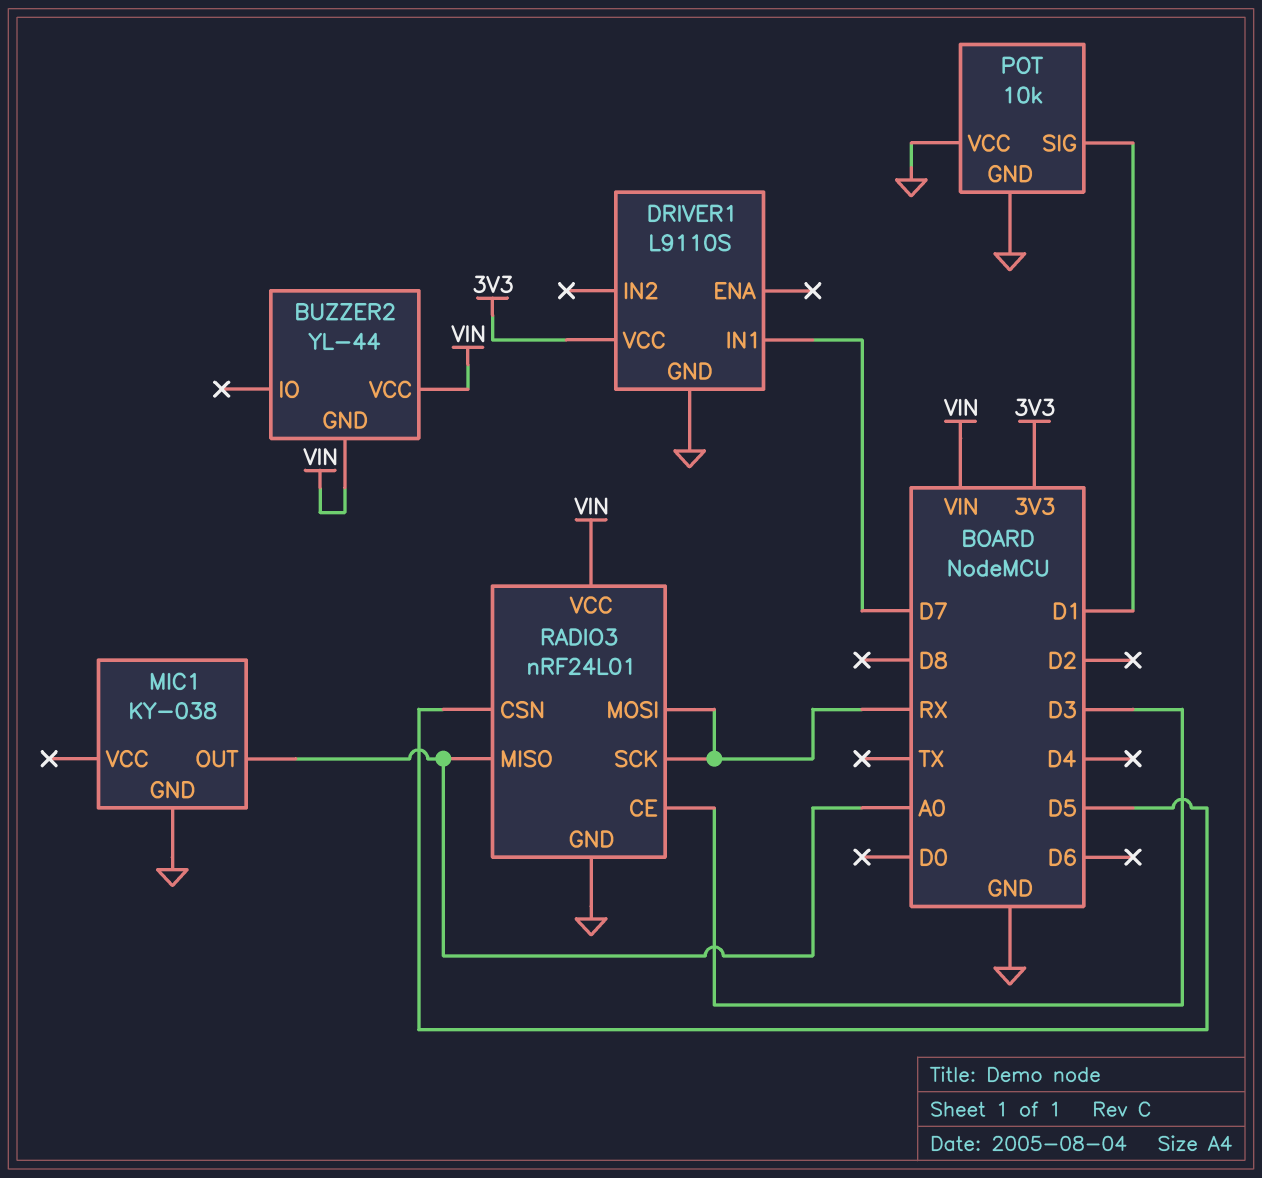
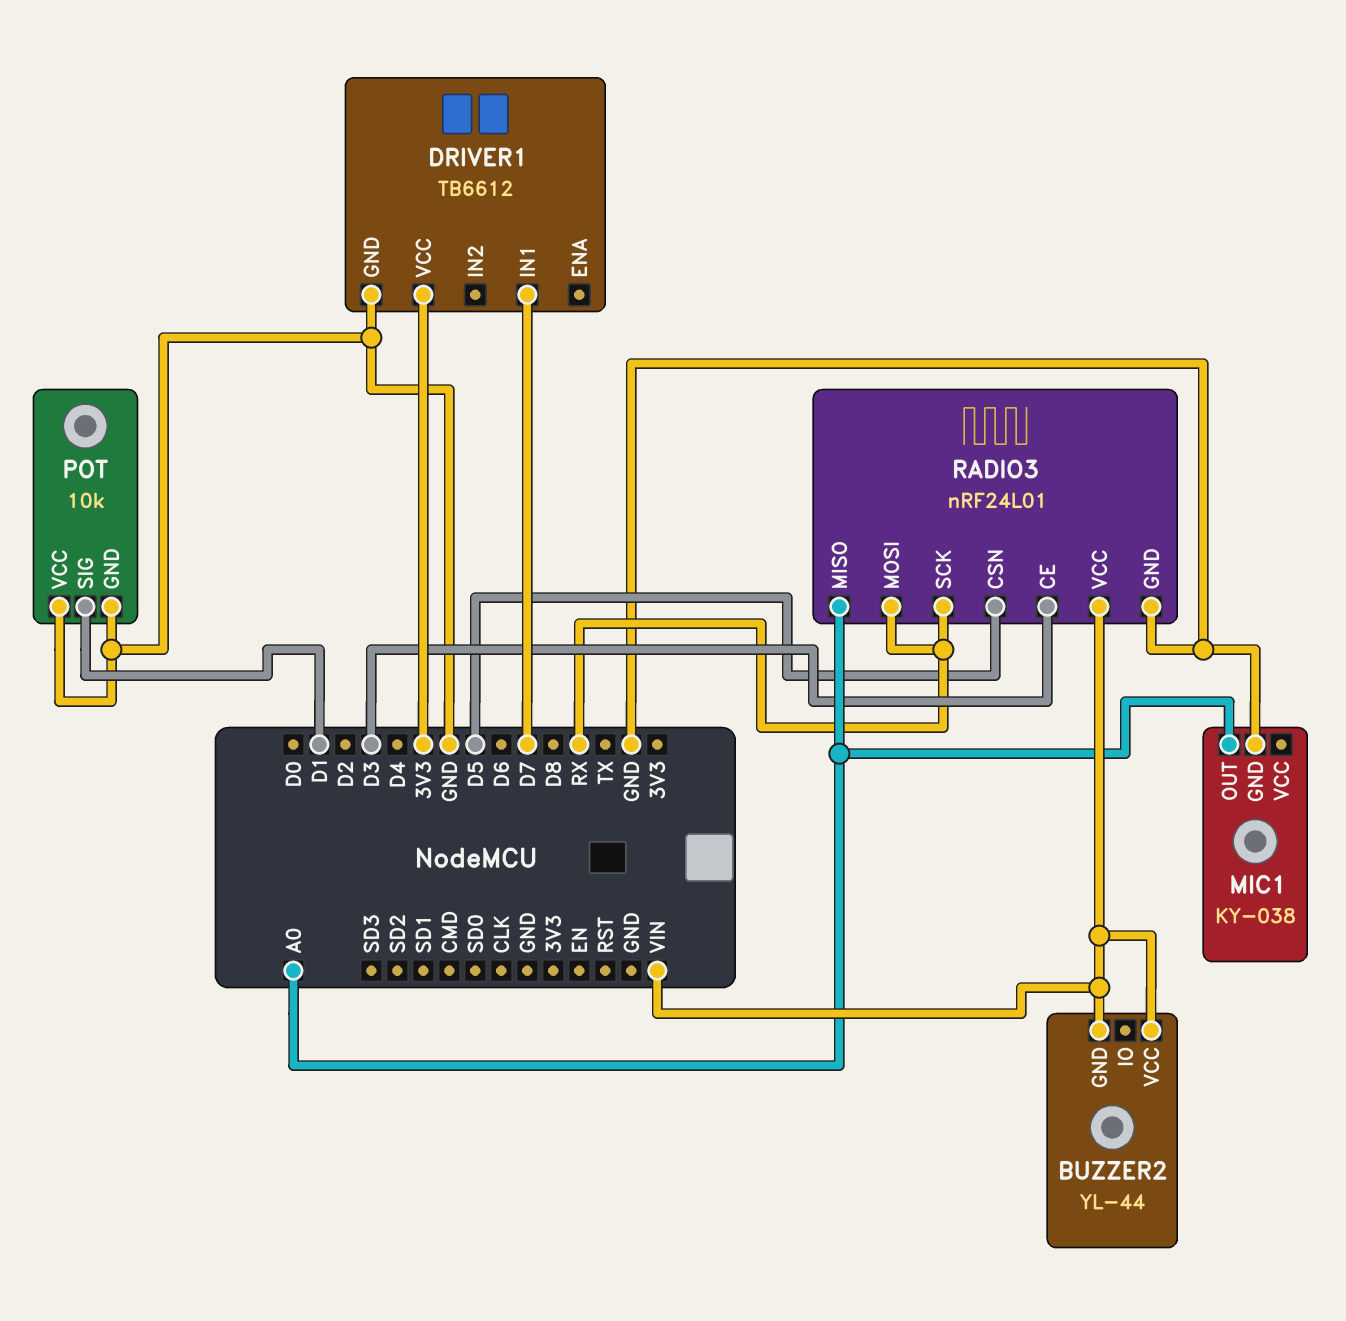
DRIVER1: L9110S -> TB6612

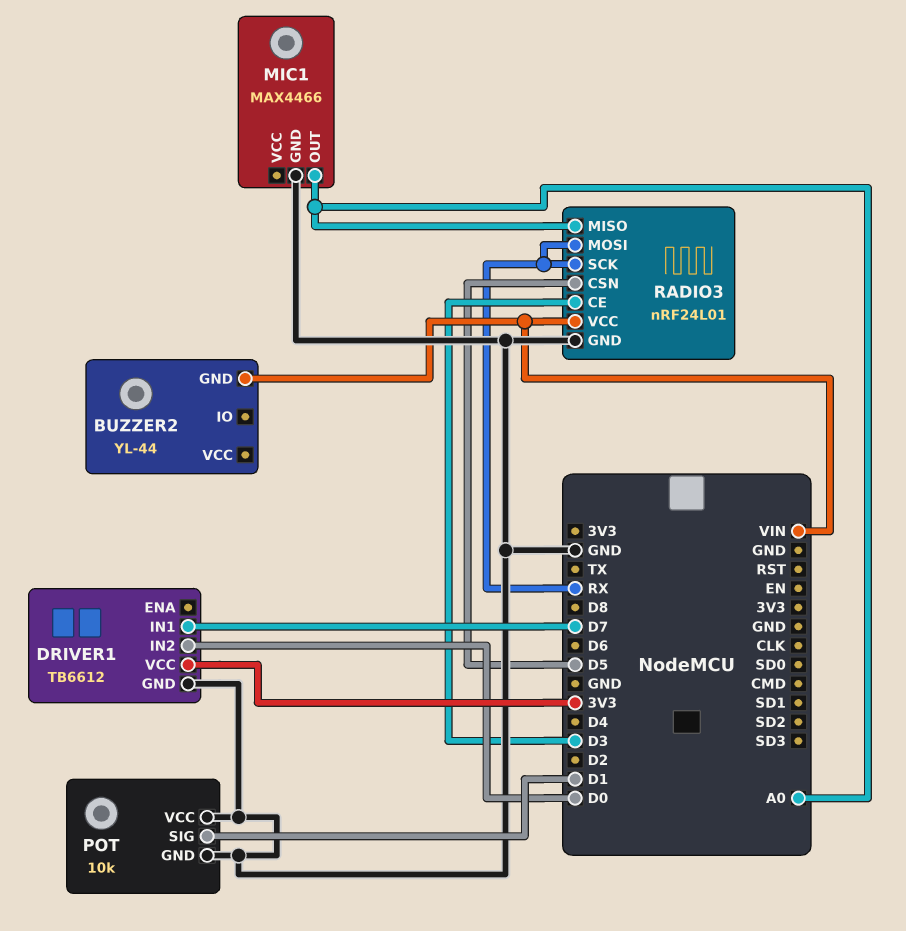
BUZZER2 pin VCC: VIN -> none
DRIVER1 pin IN2: none -> D0
MIC1: KY-038 -> MAX4466

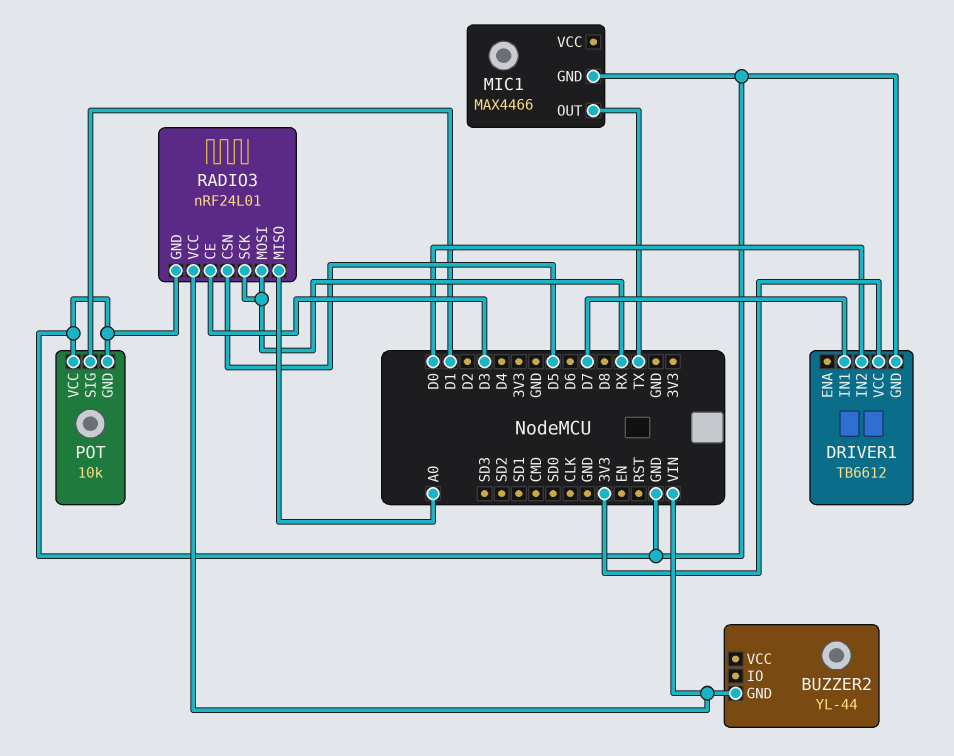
MIC1 pin OUT: A0 -> TX

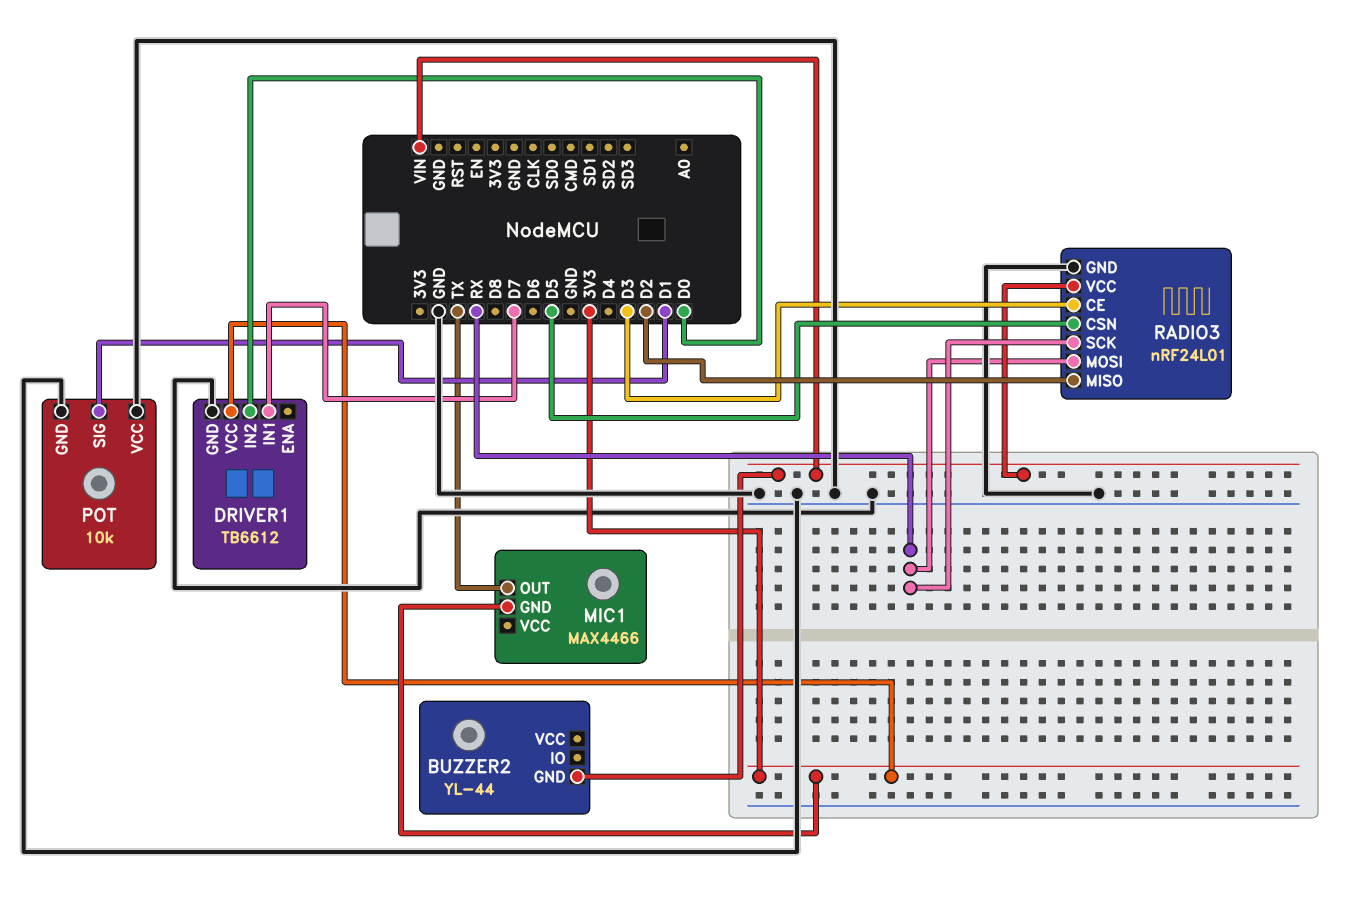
MIC1 pin GND: GND -> 3V3
RADIO3 pin MISO: A0 -> D2

